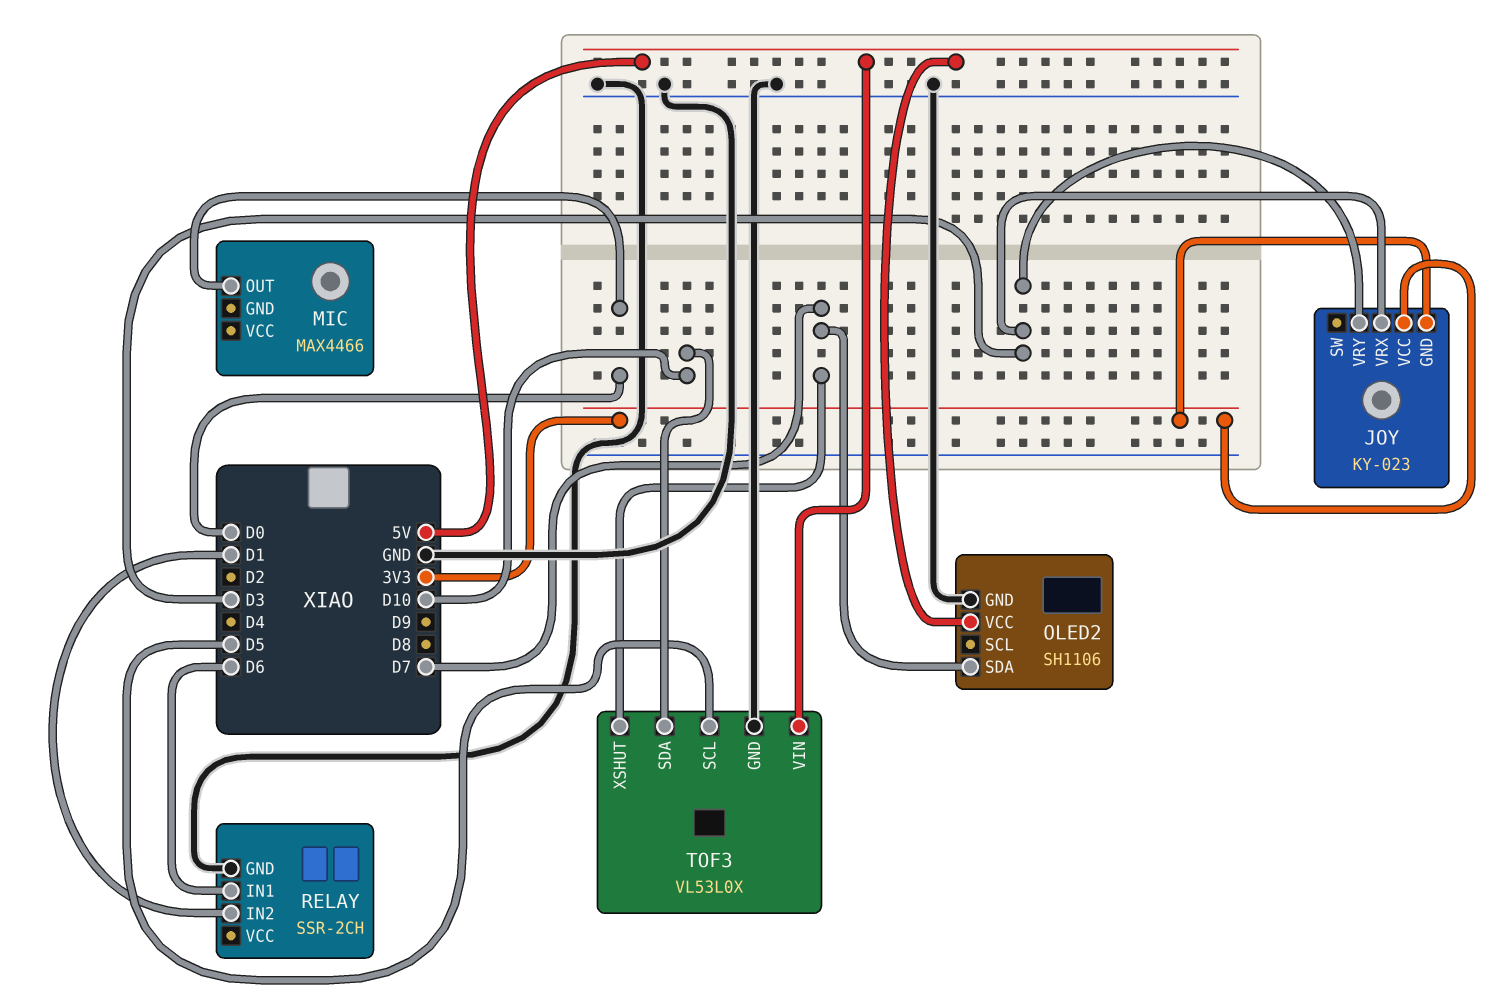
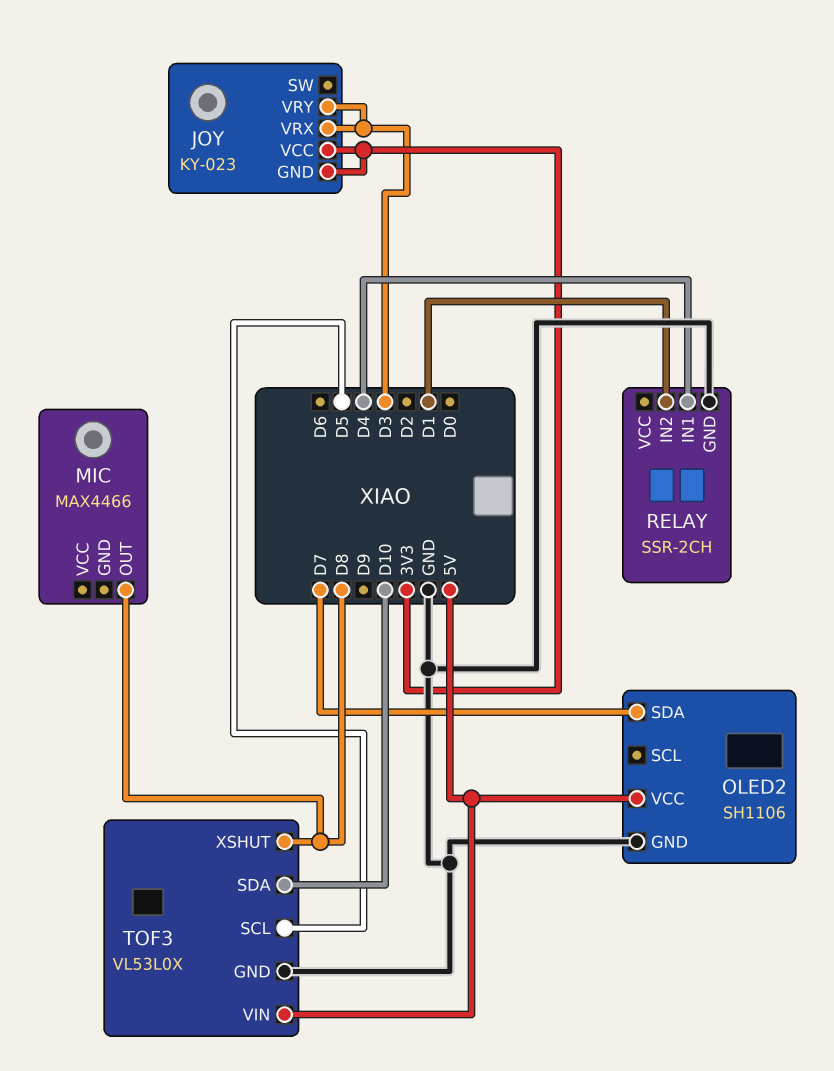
MIC pin OUT: D0 -> D8
RELAY pin IN1: D6 -> D4
TOF3 pin XSHUT: D7 -> D8

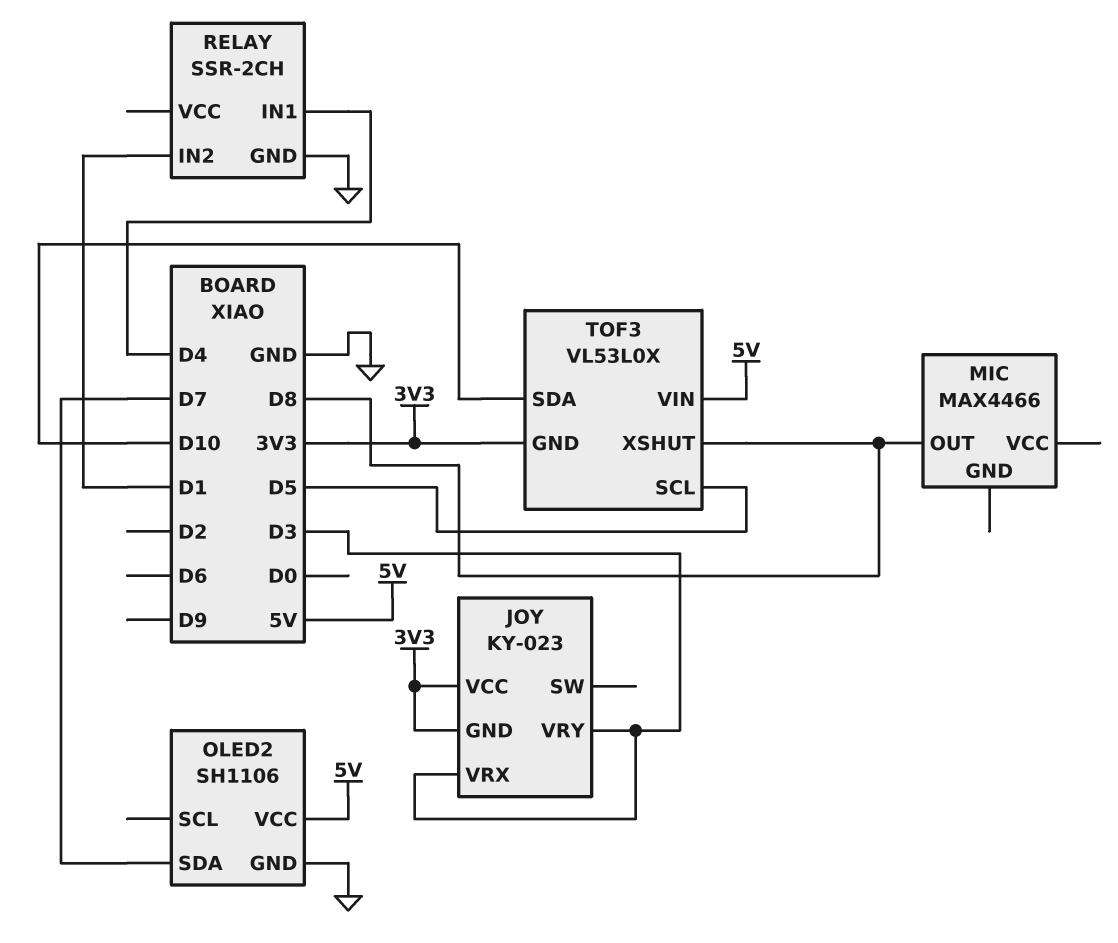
TOF3 pin GND: GND -> 3V3

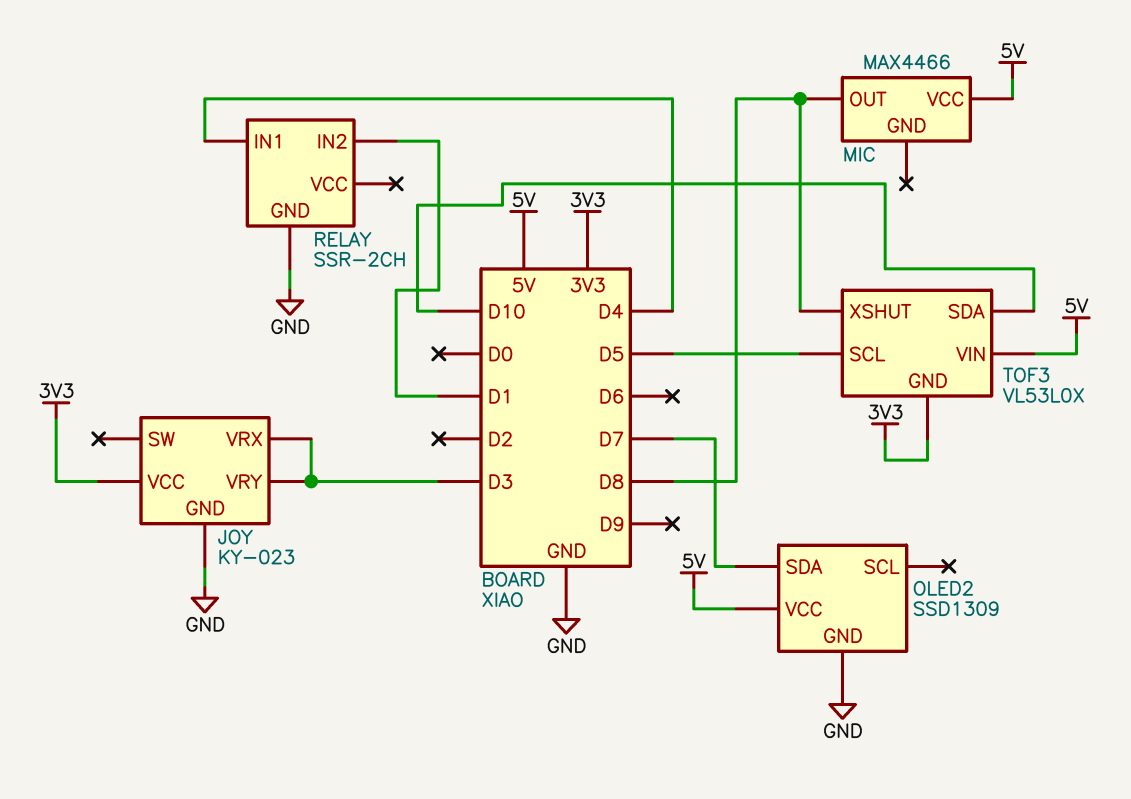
JOY pin GND: 3V3 -> GND
MIC pin VCC: none -> 5V
OLED2: SH1106 -> SSD1309

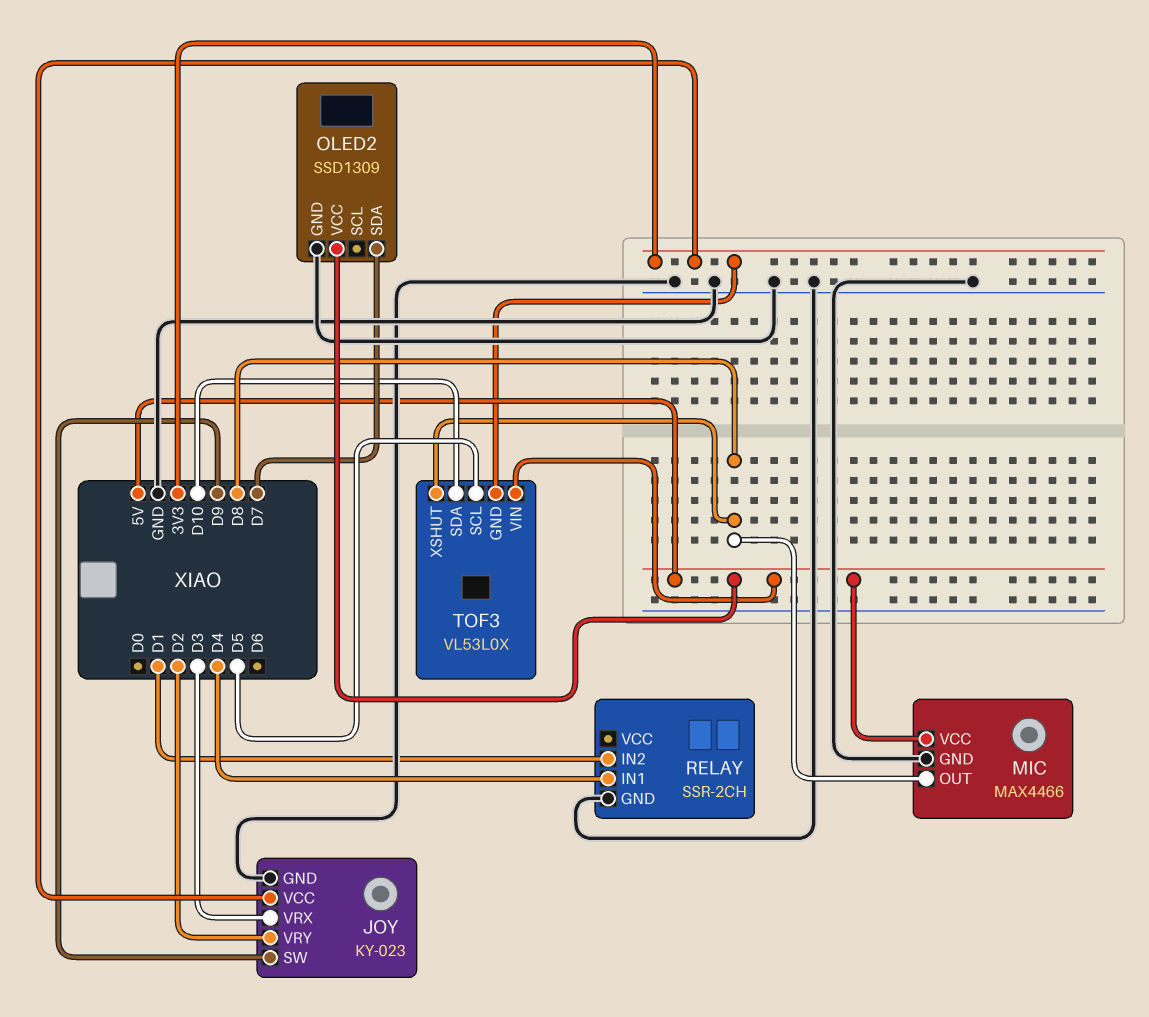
JOY pin SW: none -> D9
JOY pin VRY: D3 -> D2
MIC pin GND: none -> GND

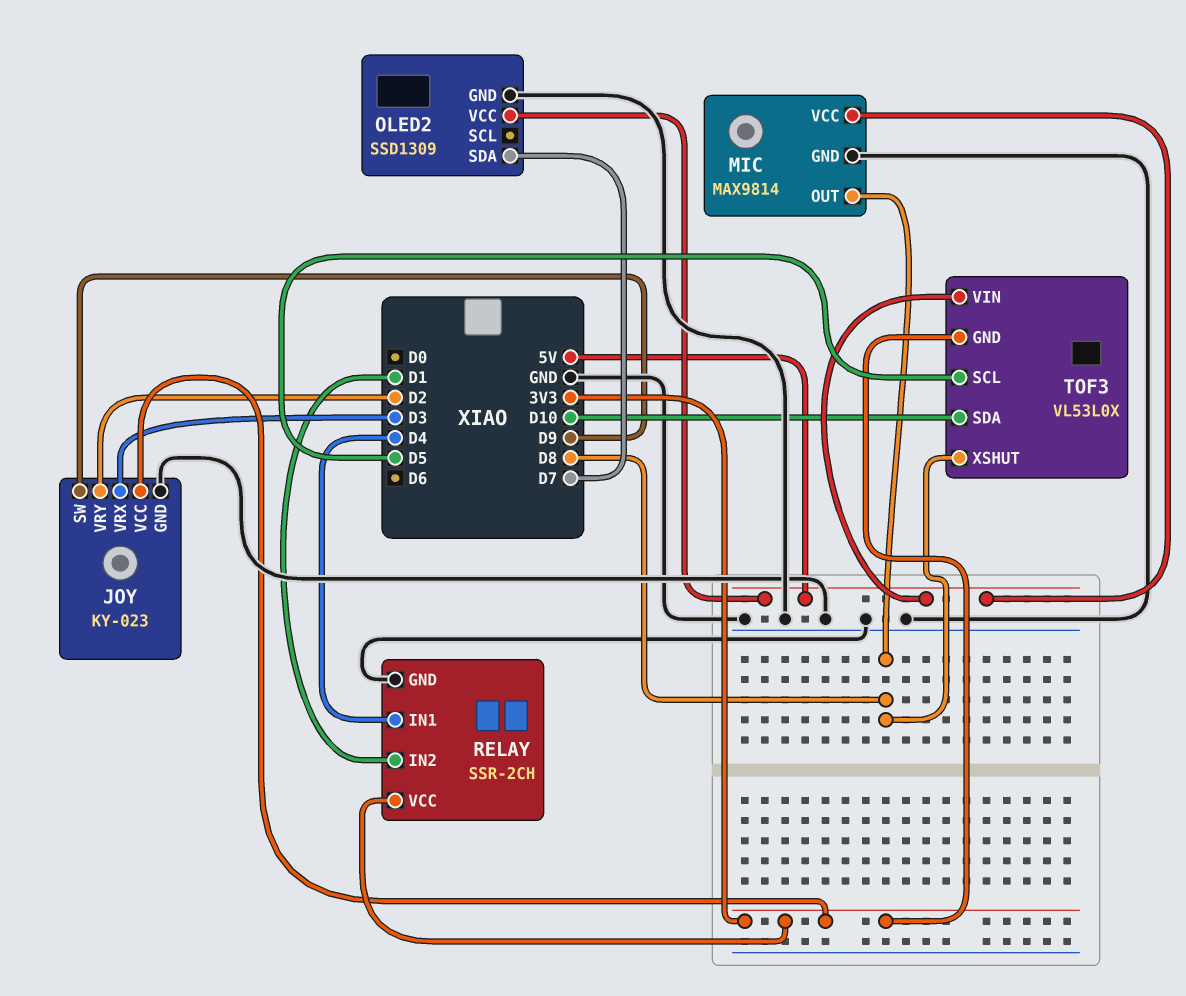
MIC: MAX4466 -> MAX9814
RELAY pin VCC: none -> 3V3

